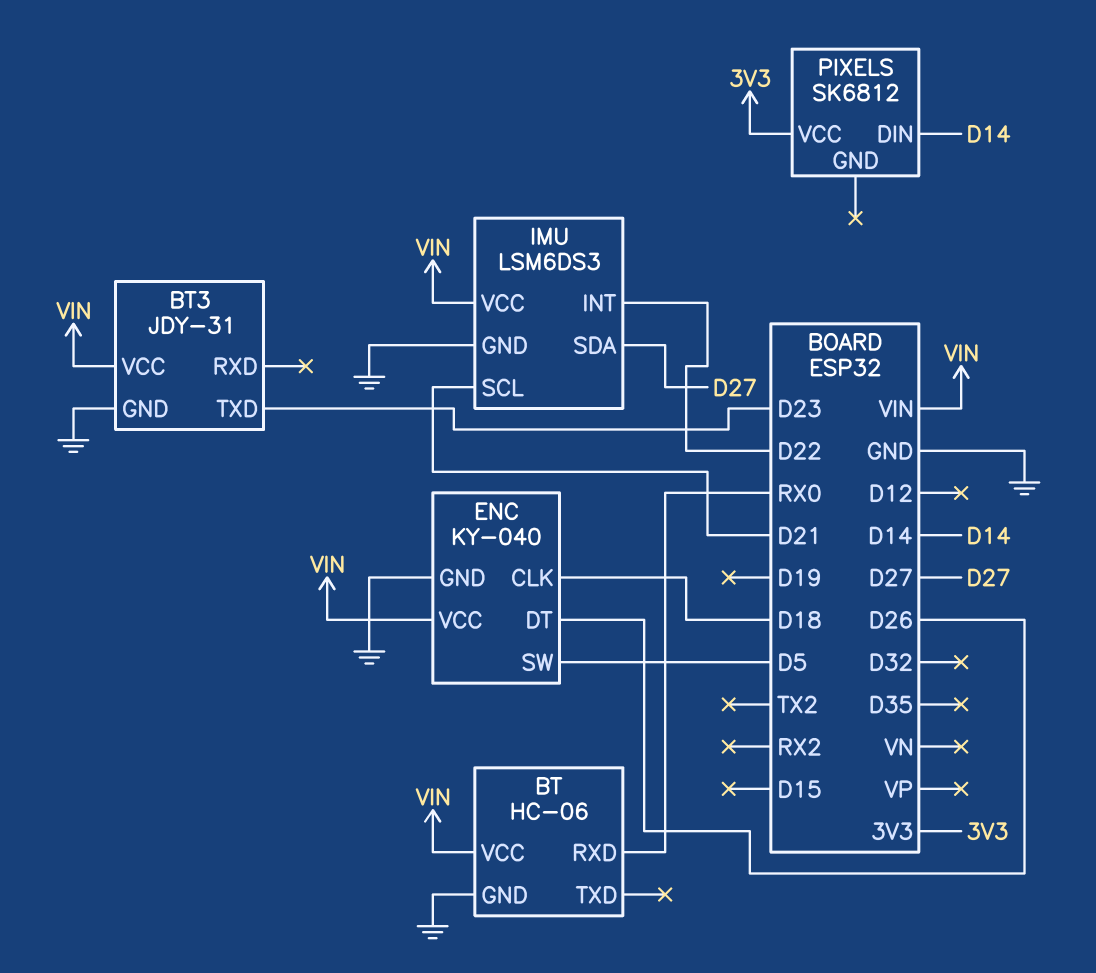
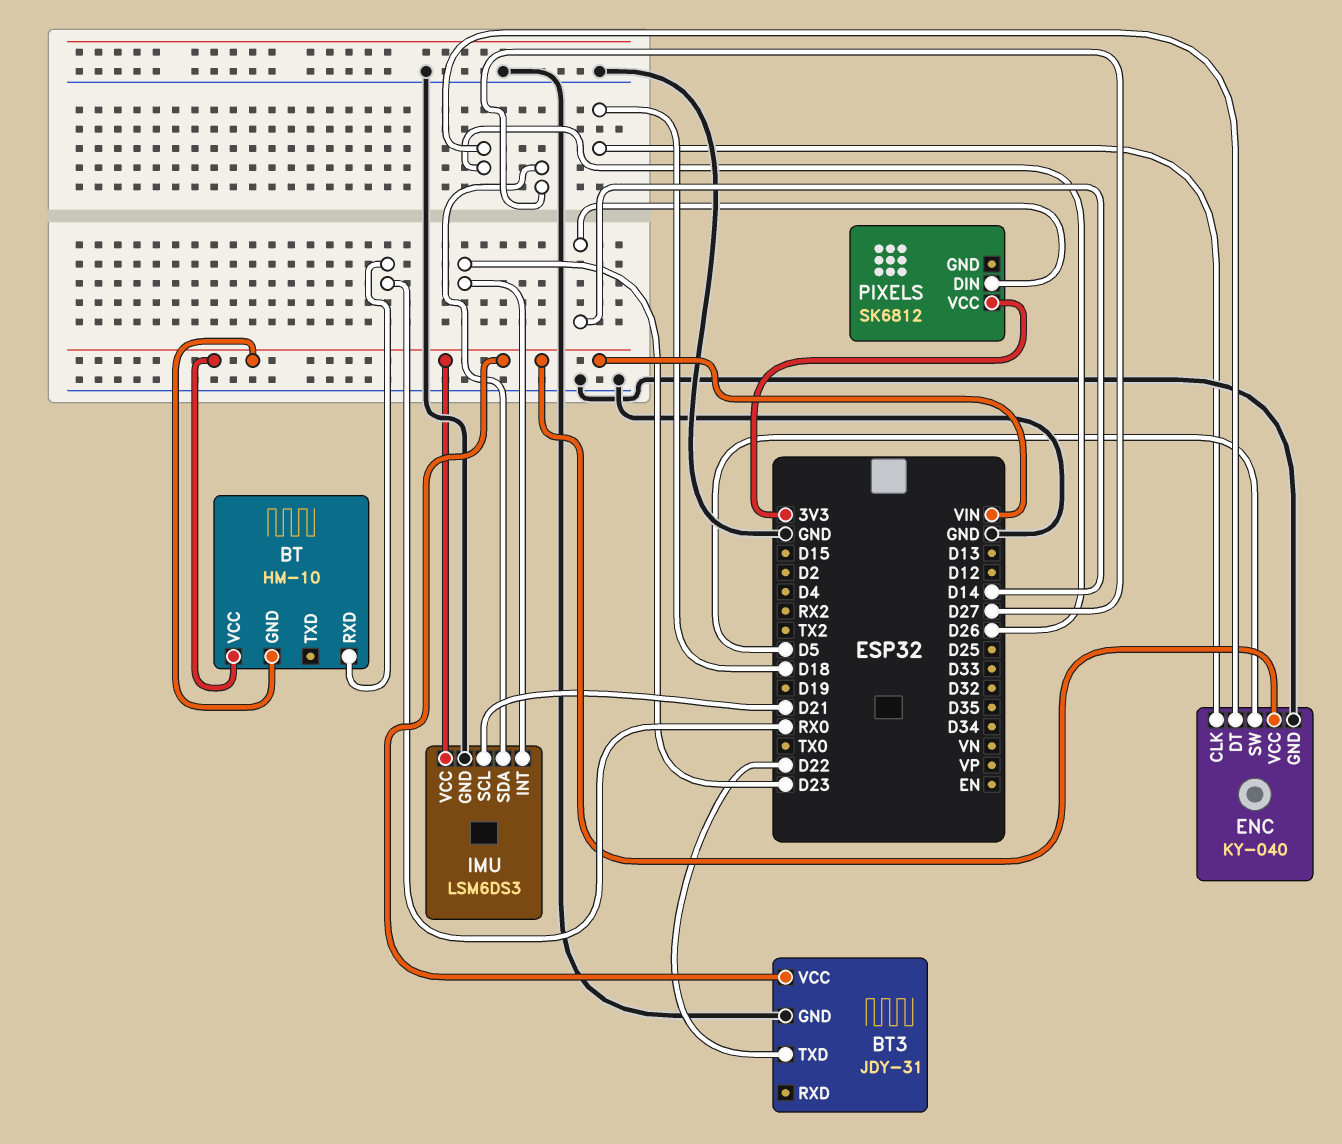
BT: HC-06 -> HM-10
BT pin GND: GND -> VIN
BT3 pin TXD: D23 -> D22
IMU pin INT: D22 -> D23

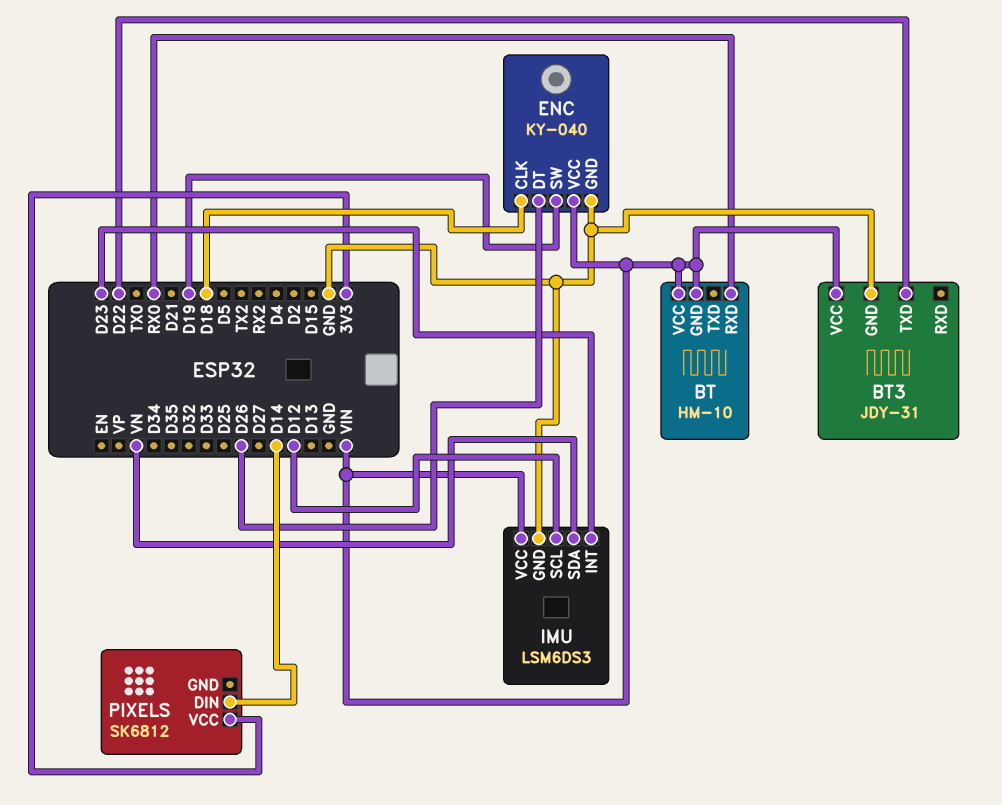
ENC pin SW: D5 -> D19
IMU pin SCL: D21 -> D12
IMU pin SDA: D27 -> VN

